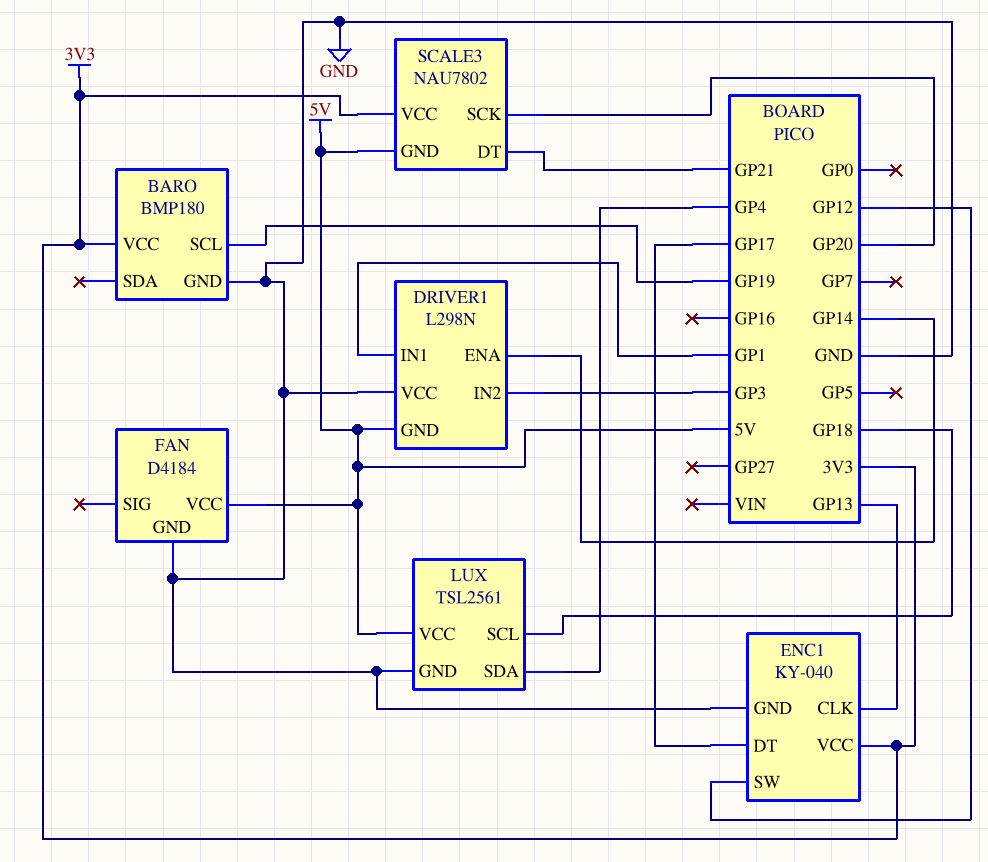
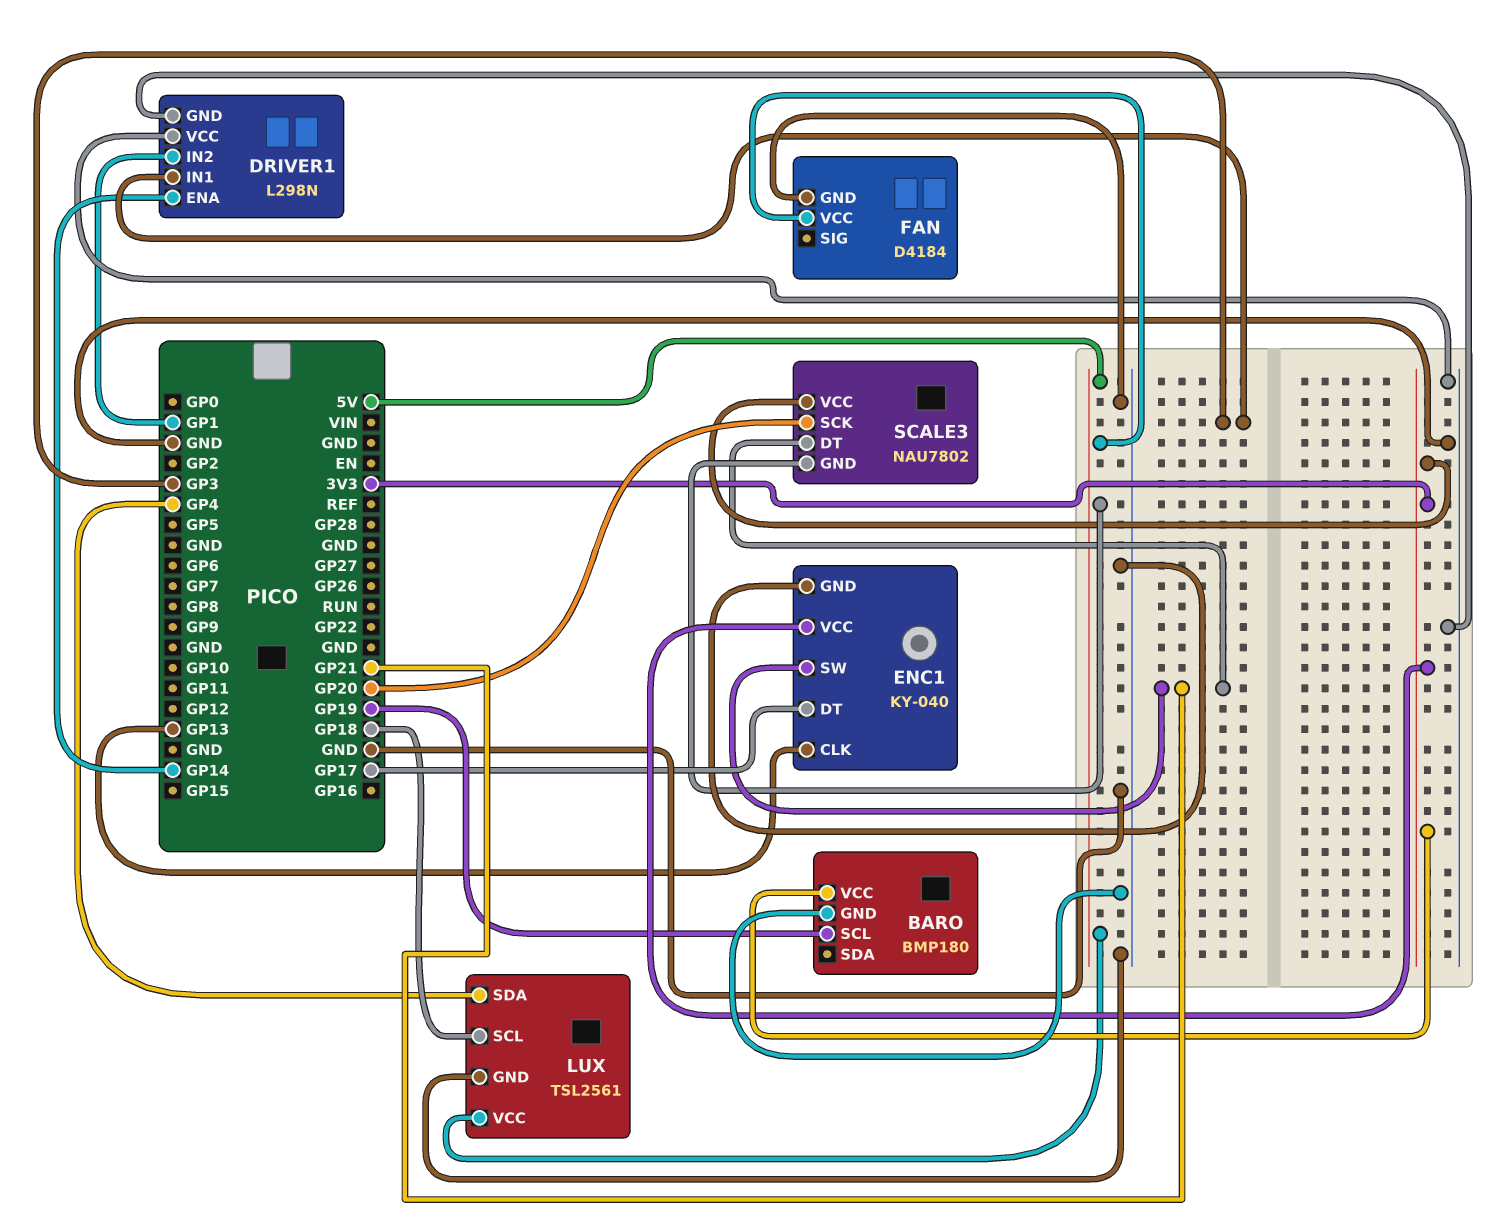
DRIVER1 pin GND: 5V -> GND
DRIVER1 pin IN1: GP1 -> GP3
DRIVER1 pin IN2: GP3 -> GP1
ENC1 pin SW: GP12 -> GP21

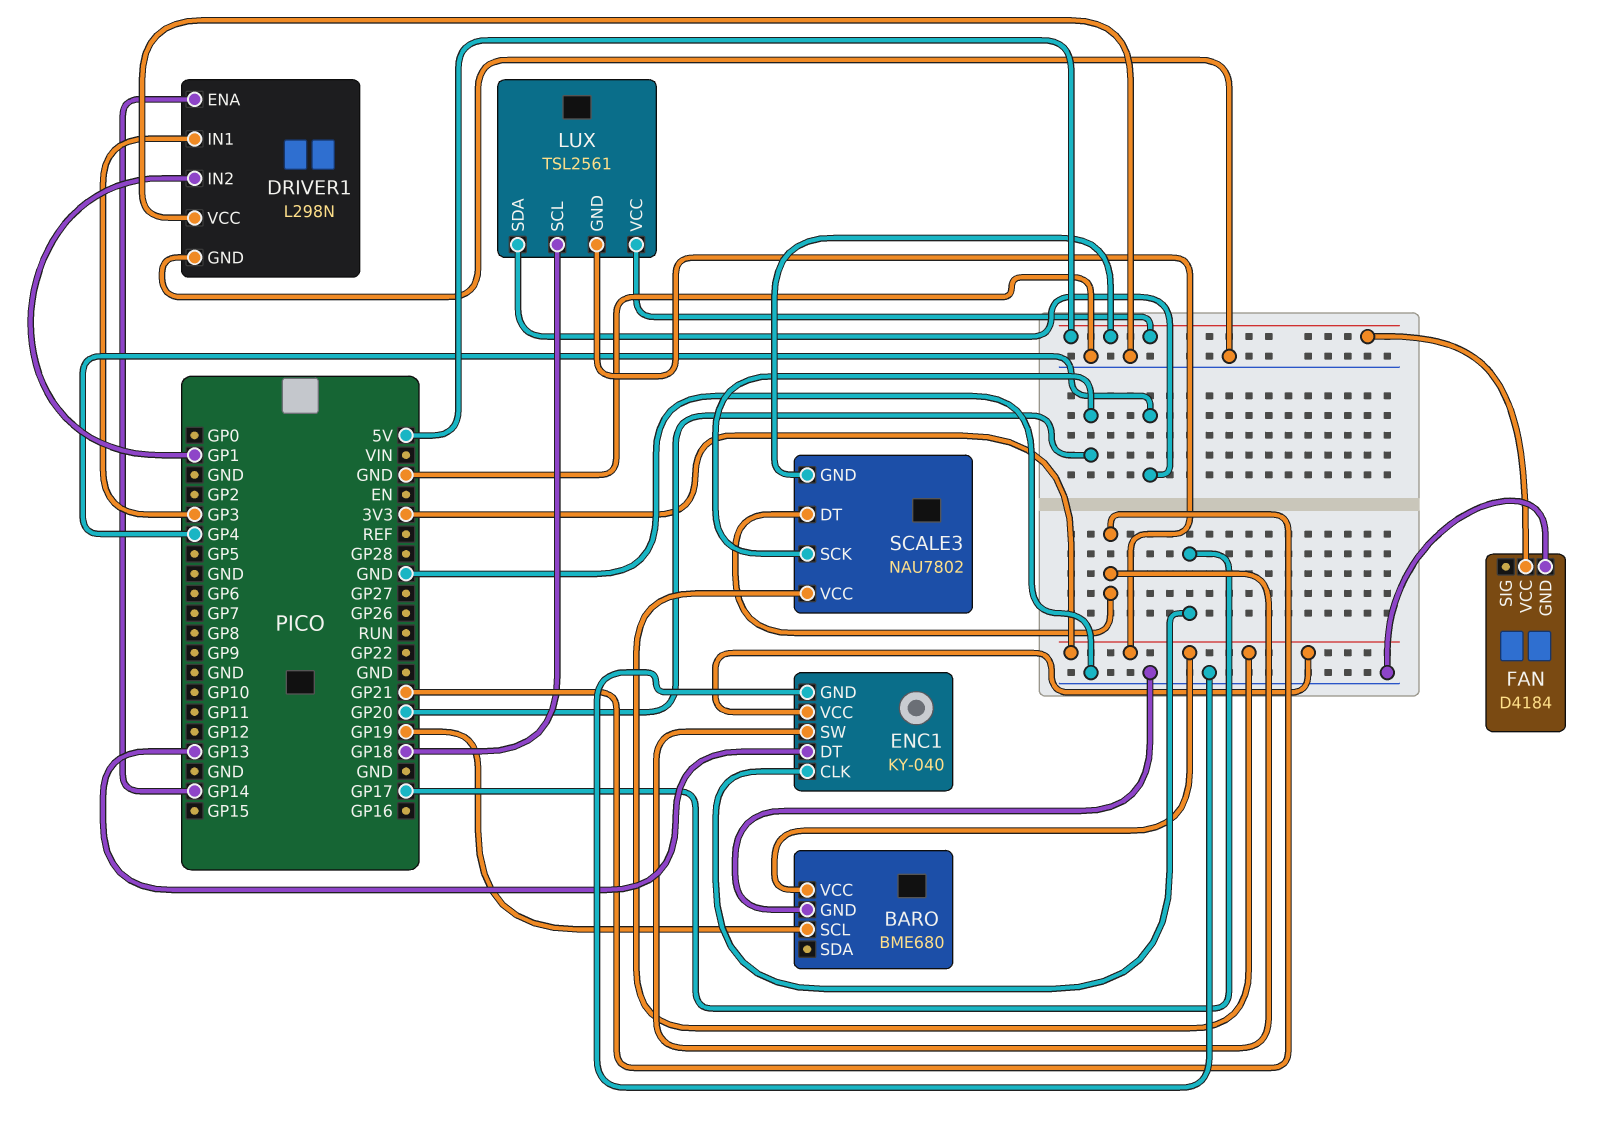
BARO: BMP180 -> BME680
ENC1 pin CLK: GP13 -> GP17
ENC1 pin DT: GP17 -> GP13
LUX pin GND: GND -> 3V3

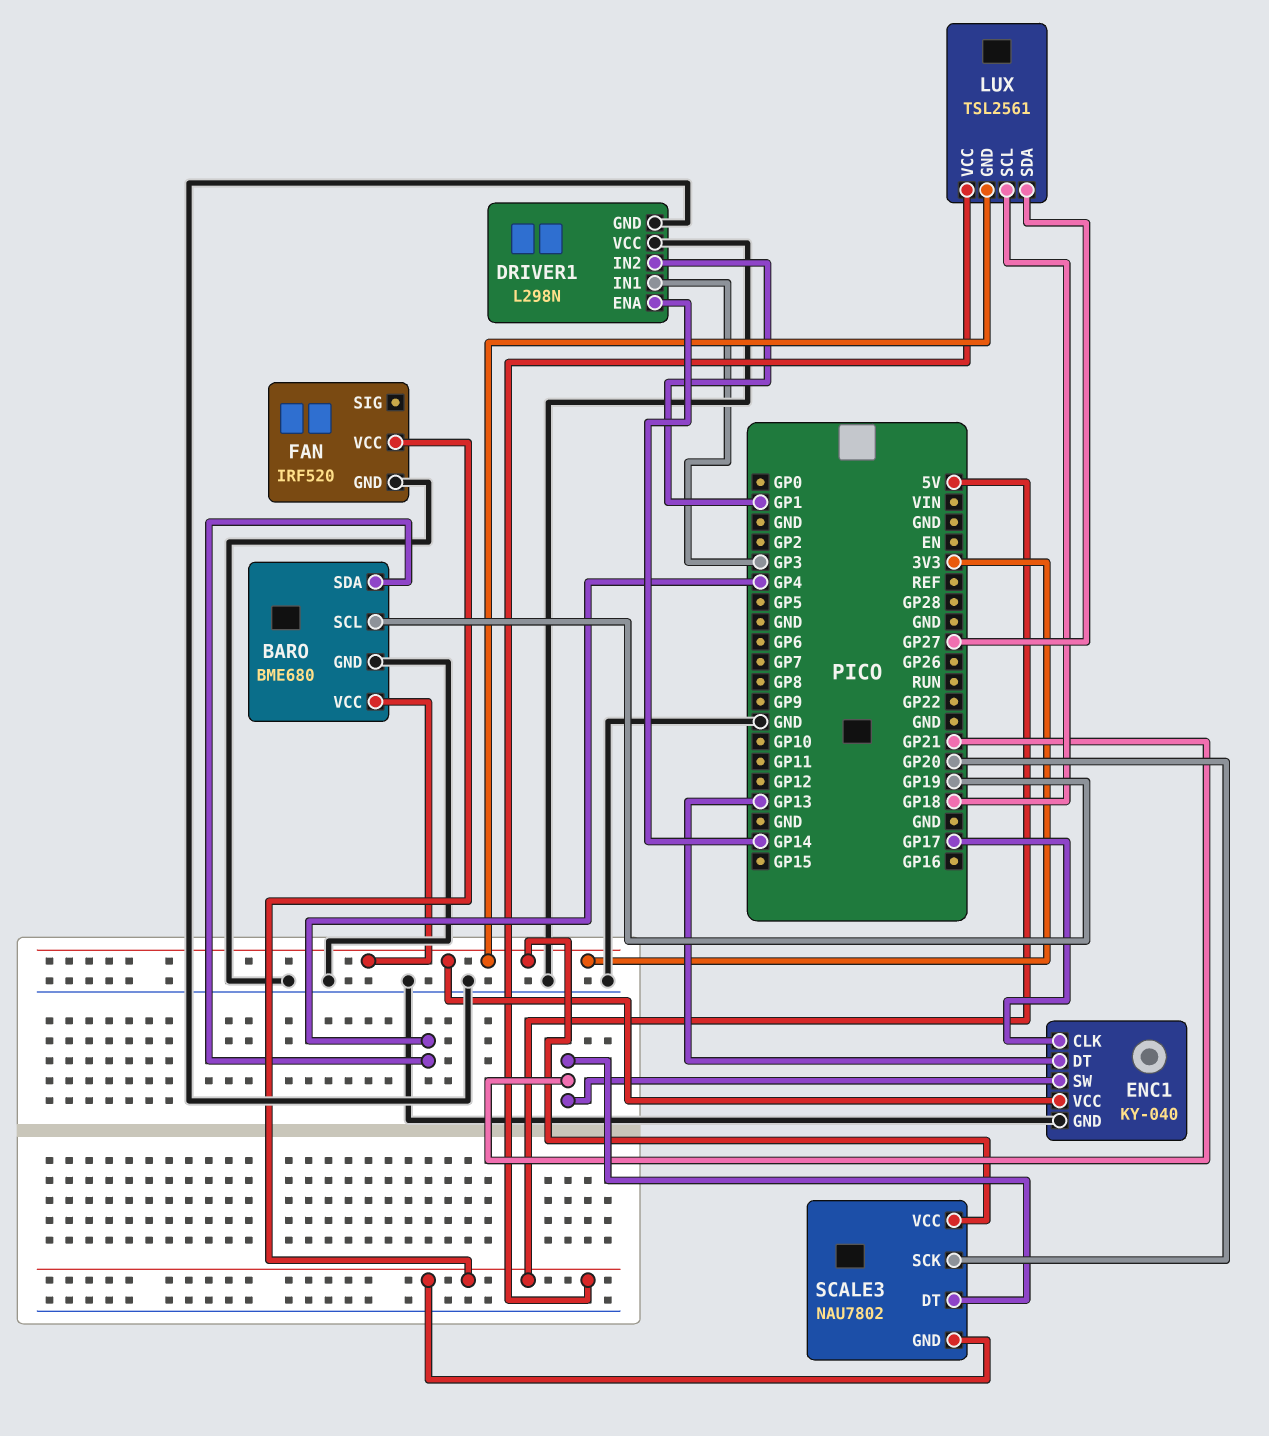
BARO pin SDA: none -> GP4
FAN: D4184 -> IRF520
LUX pin SDA: GP4 -> GP27

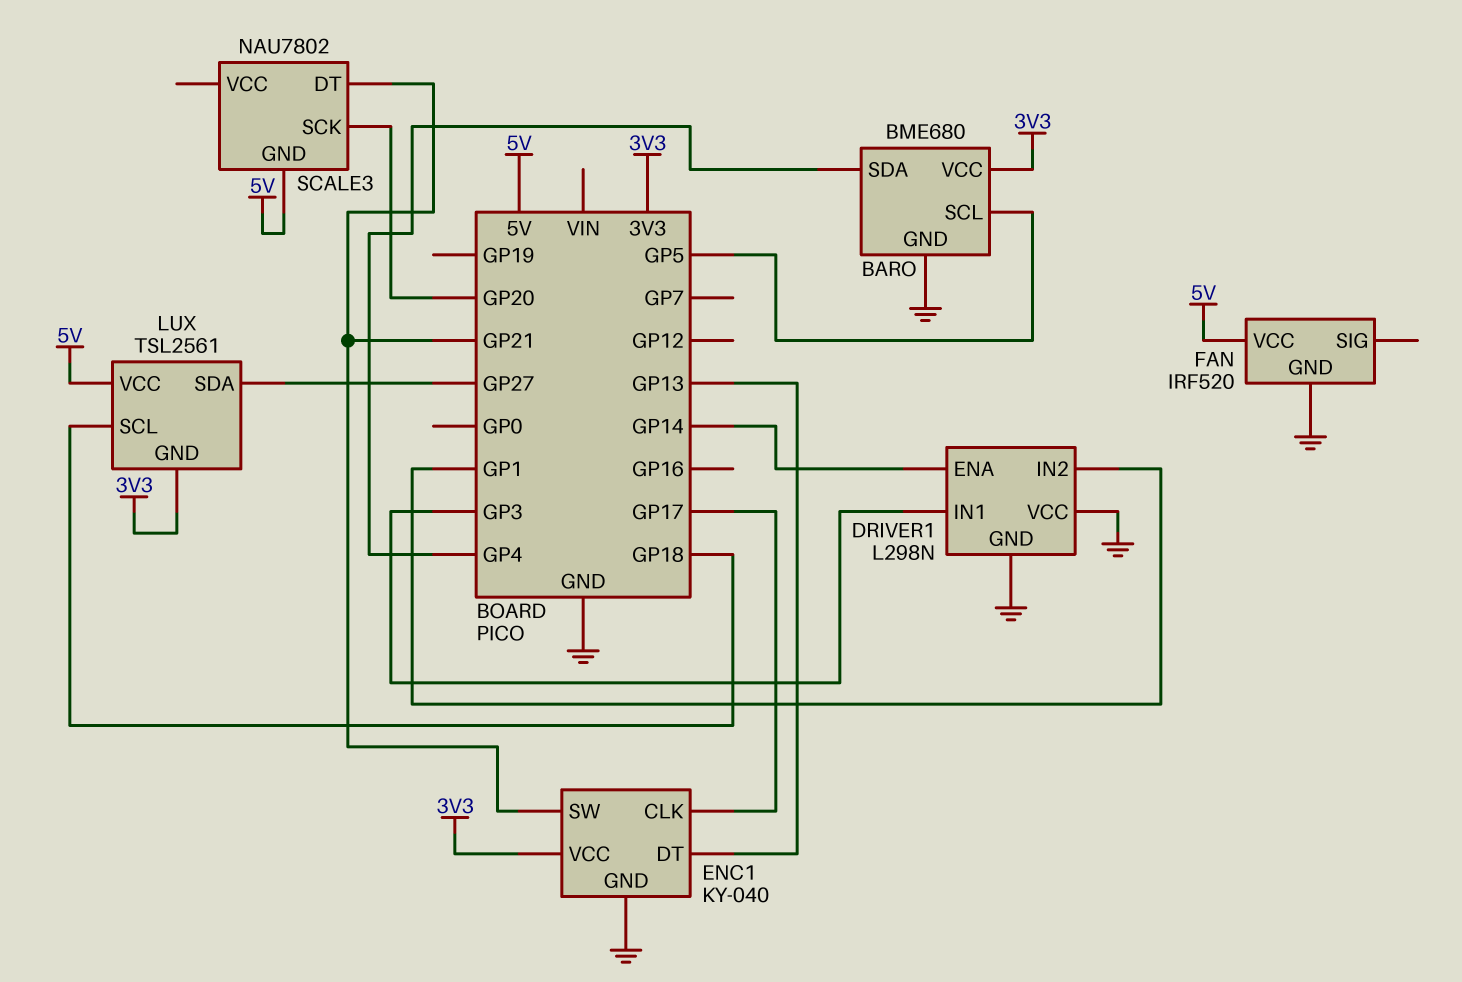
BARO pin SCL: GP19 -> GP5
SCALE3 pin VCC: 3V3 -> none

